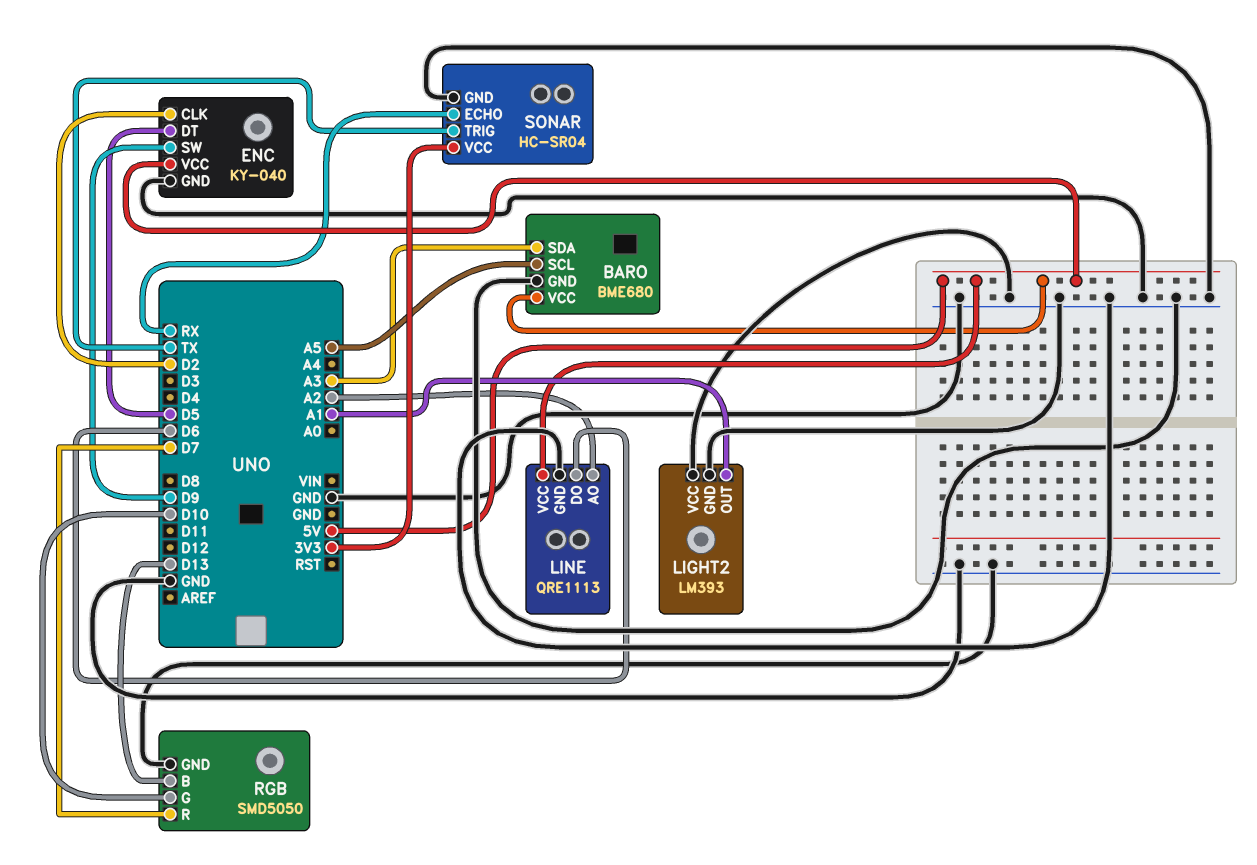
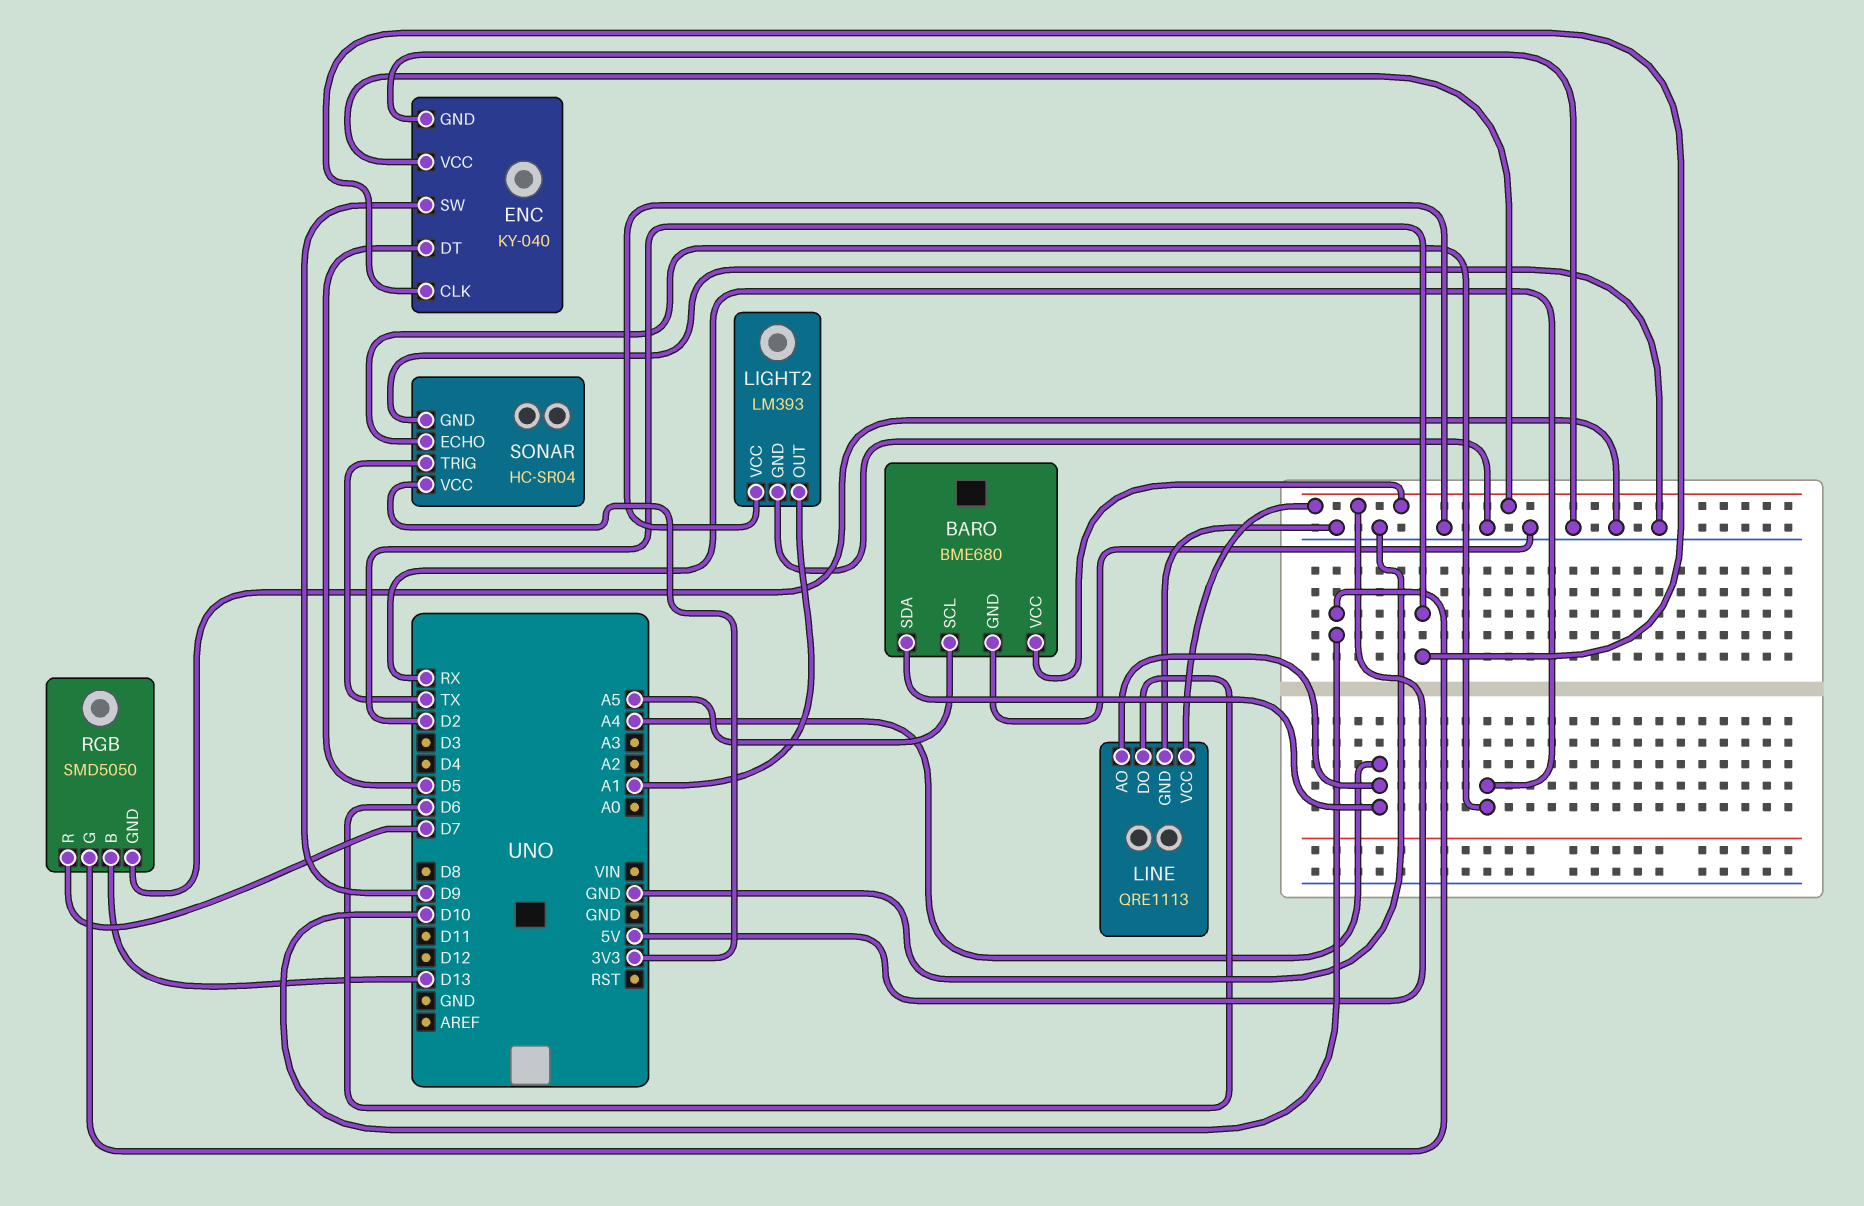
BARO pin SDA: A3 -> A4
LINE pin AO: A2 -> A4

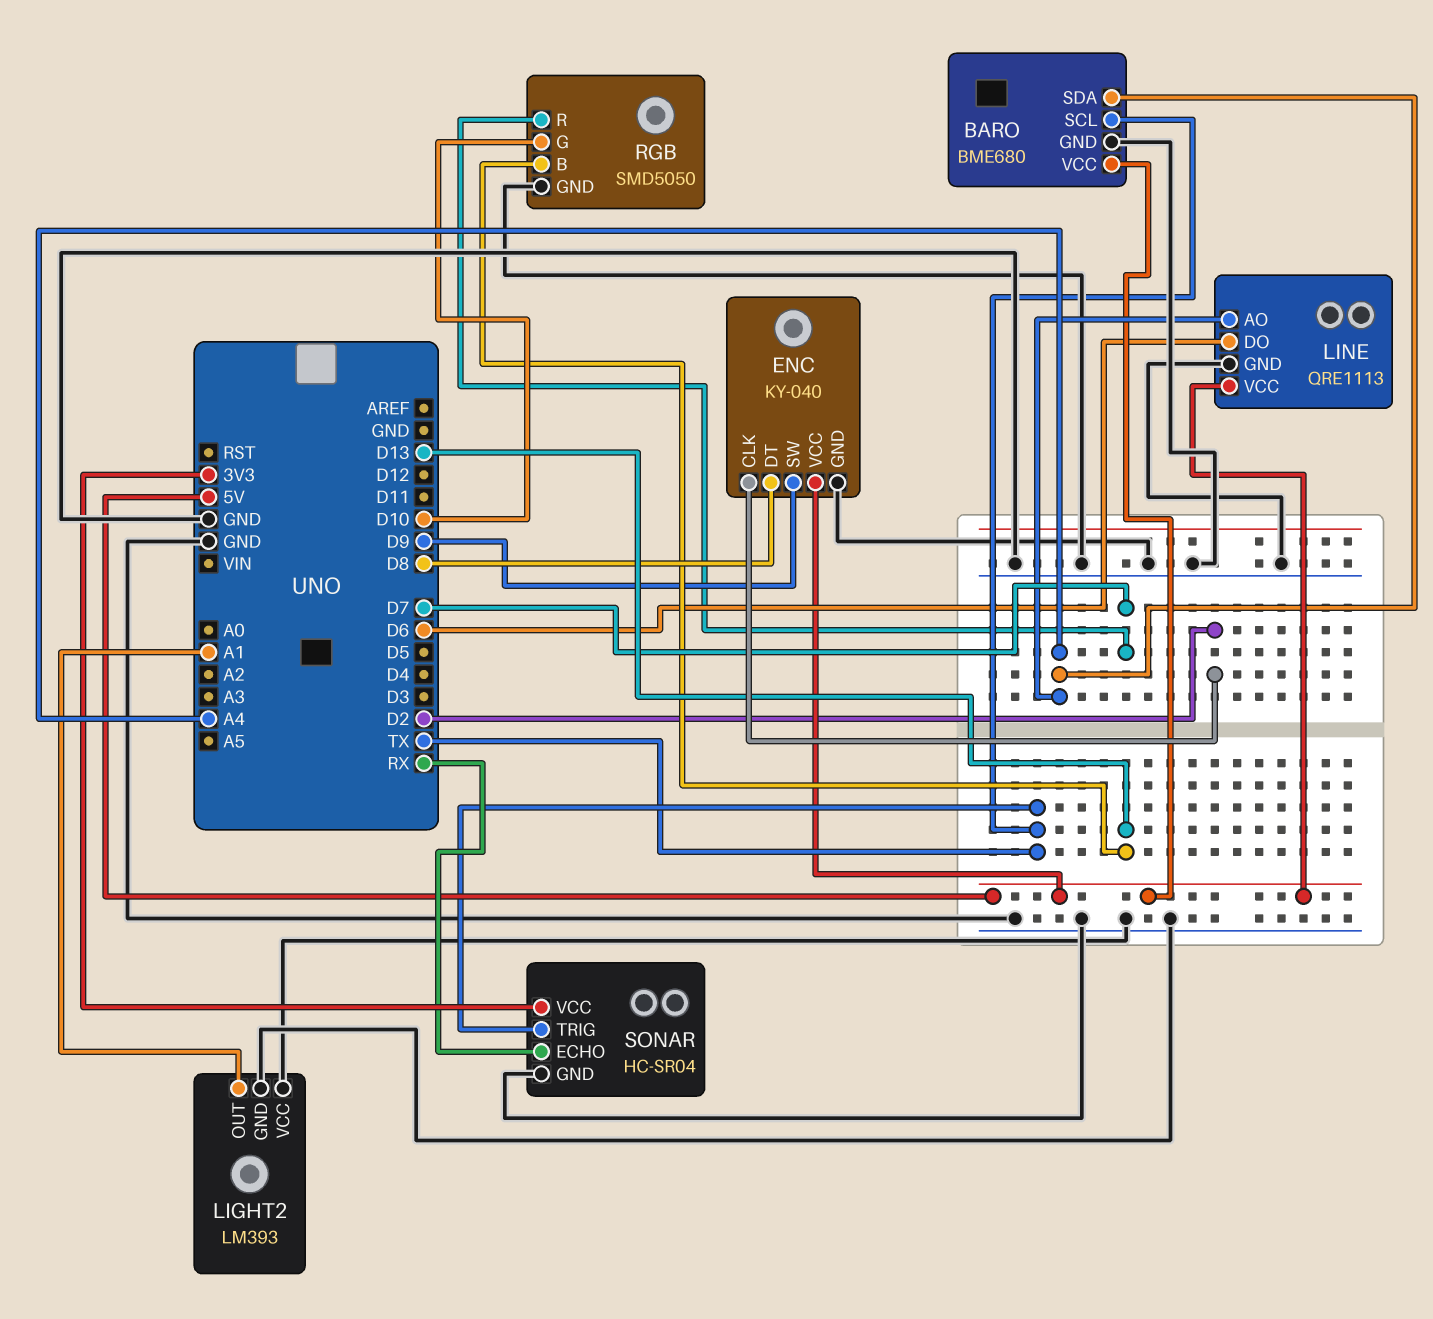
BARO pin SCL: A5 -> TX
ENC pin DT: D5 -> D8

